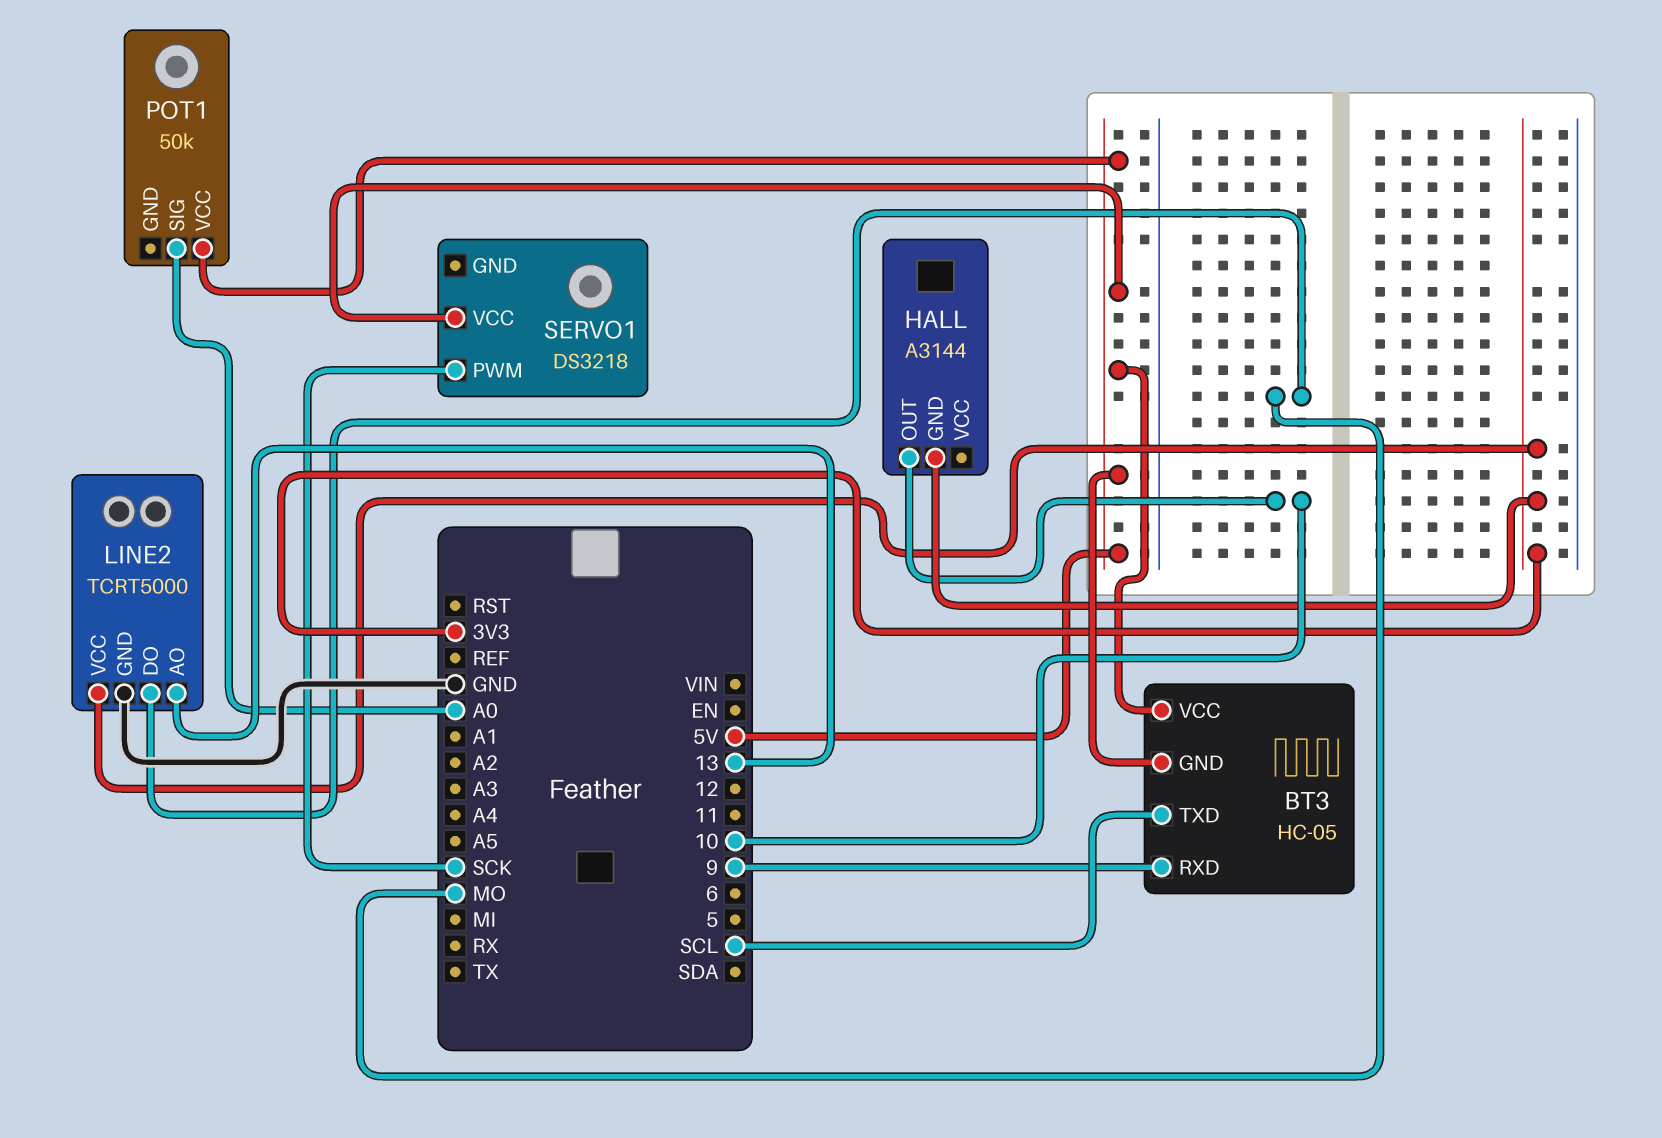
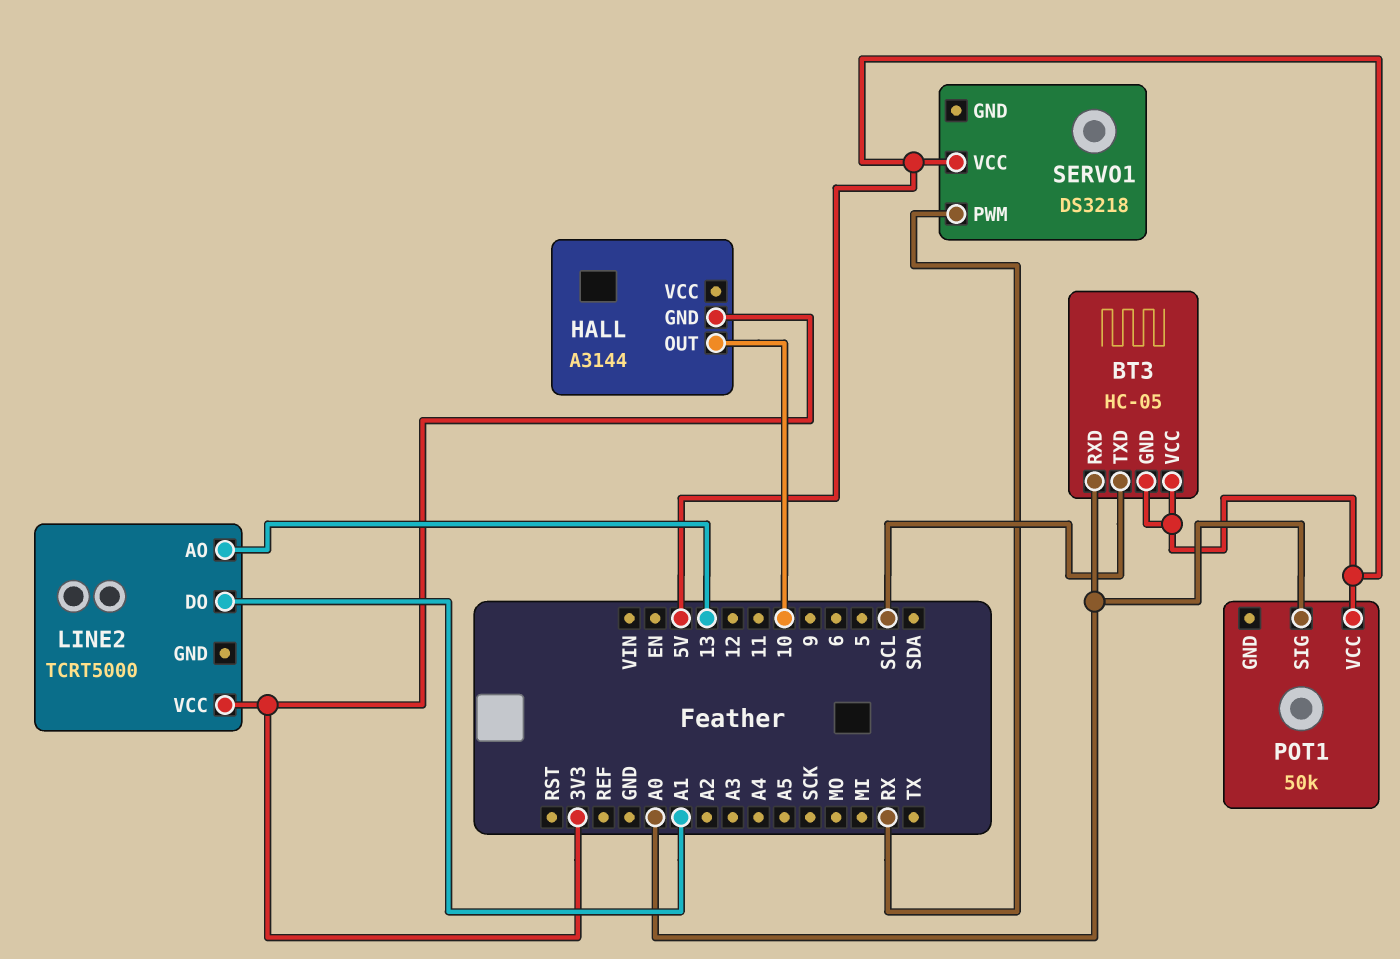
BT3 pin RXD: 9 -> A0
LINE2 pin DO: MO -> A1
LINE2 pin GND: GND -> none
SERVO1 pin PWM: SCK -> RX

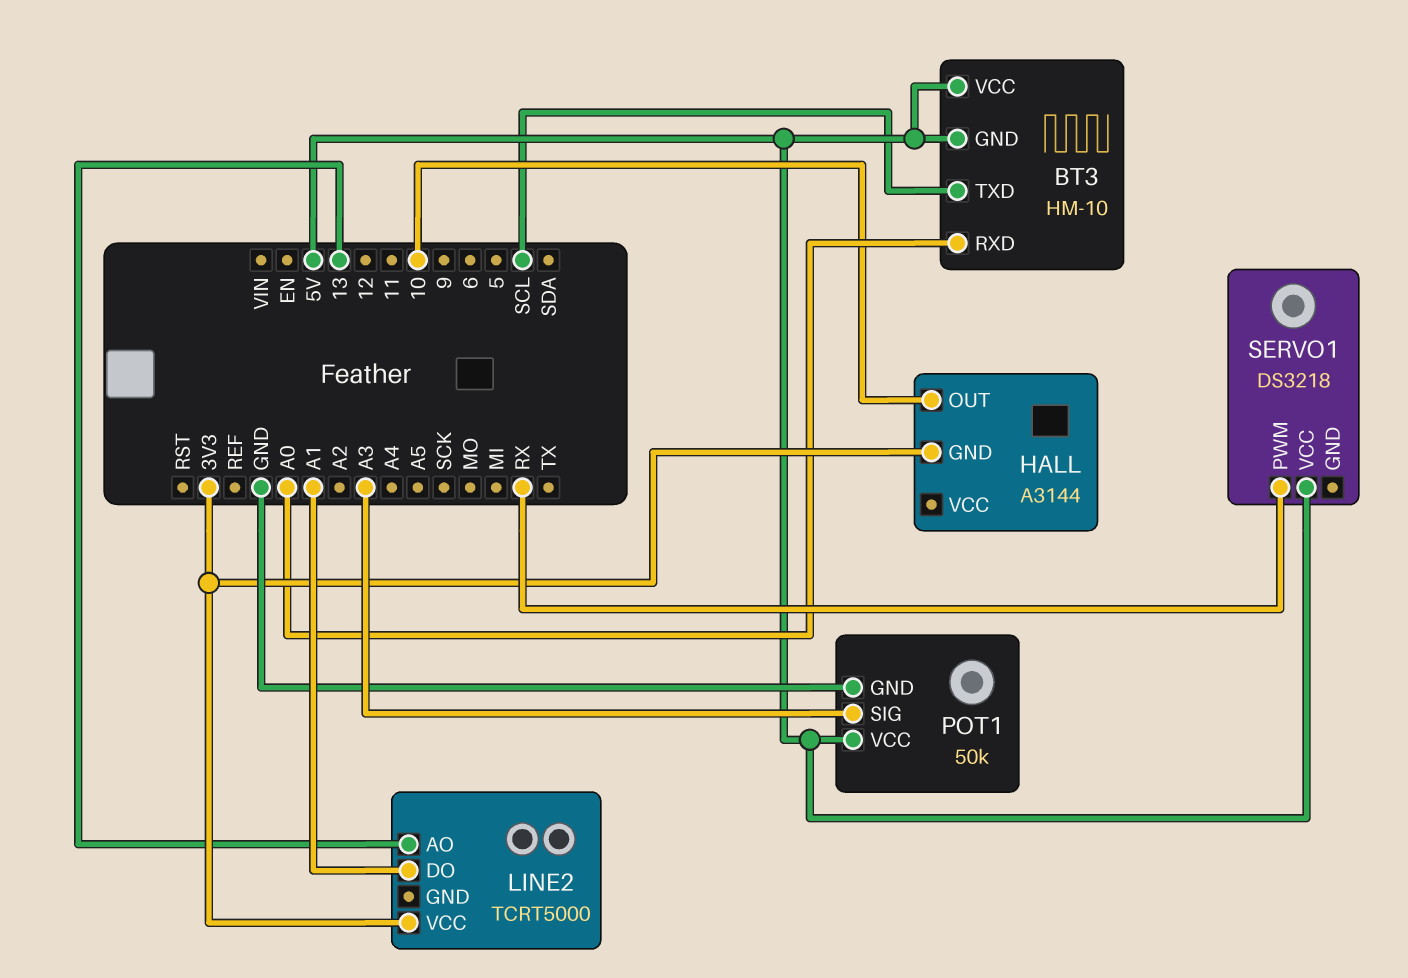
BT3: HC-05 -> HM-10
POT1 pin GND: none -> GND
POT1 pin SIG: A0 -> A3

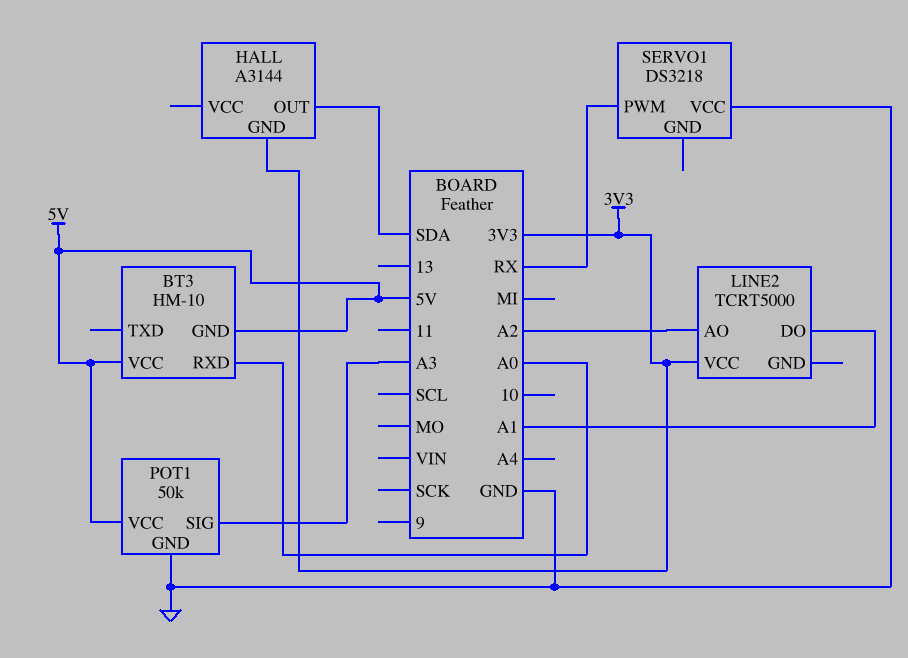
BT3 pin TXD: SCL -> none
HALL pin OUT: 10 -> SDA
LINE2 pin AO: 13 -> A2
SERVO1 pin VCC: 5V -> GND

